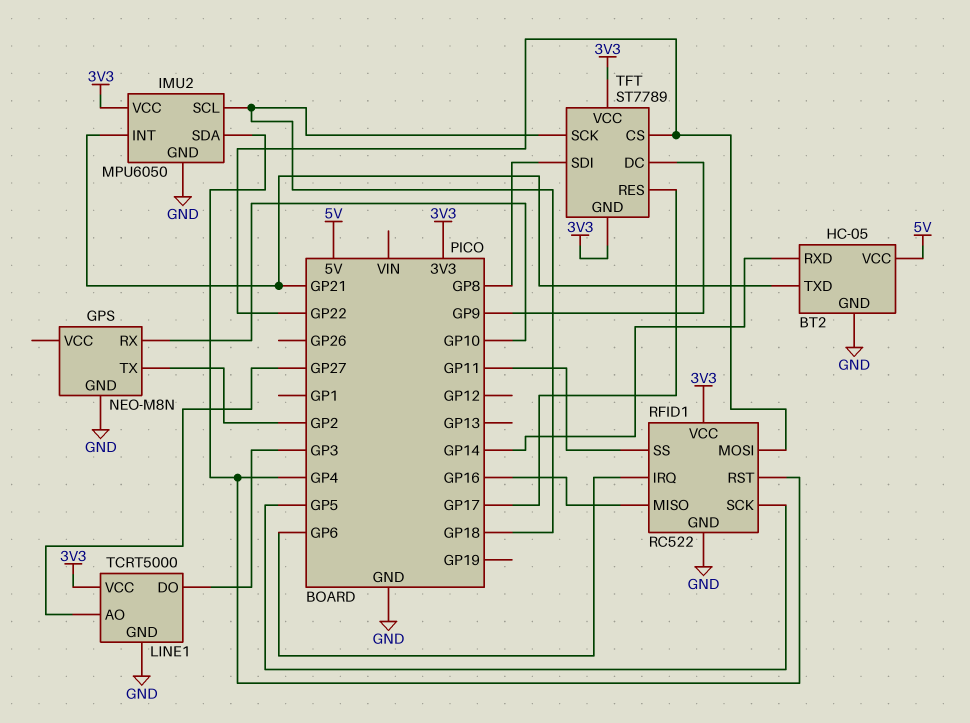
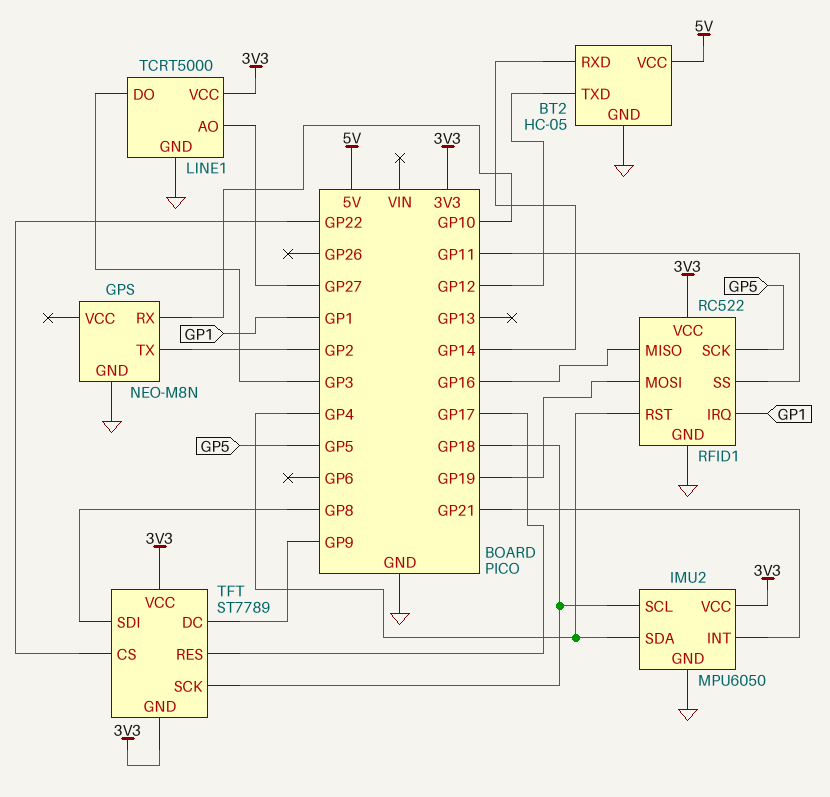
BT2 pin TXD: GP21 -> GP12
RFID1 pin IRQ: GP6 -> GP1
RFID1 pin MOSI: GP22 -> GP19

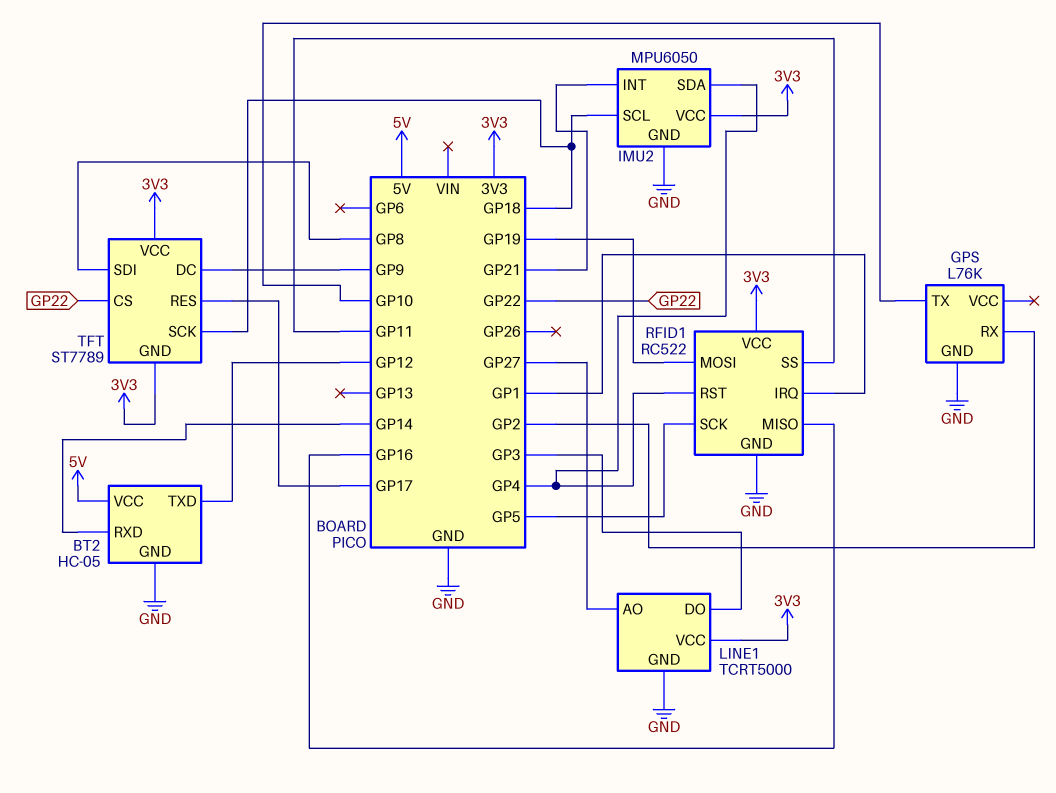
GPS: NEO-M8N -> L76K
GPS pin RX: GP10 -> GP2
GPS pin TX: GP2 -> GP10

